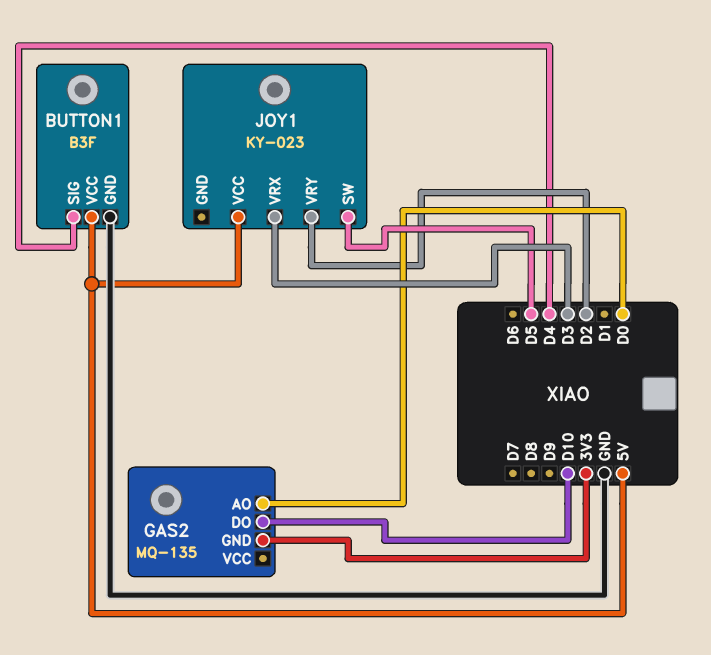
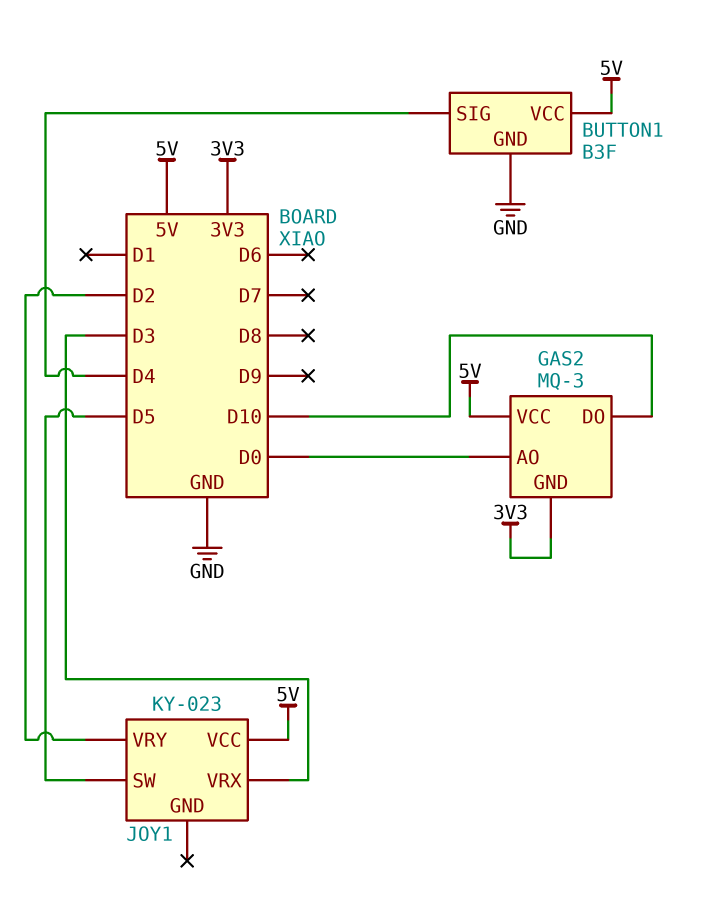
GAS2: MQ-135 -> MQ-3
GAS2 pin VCC: none -> 5V

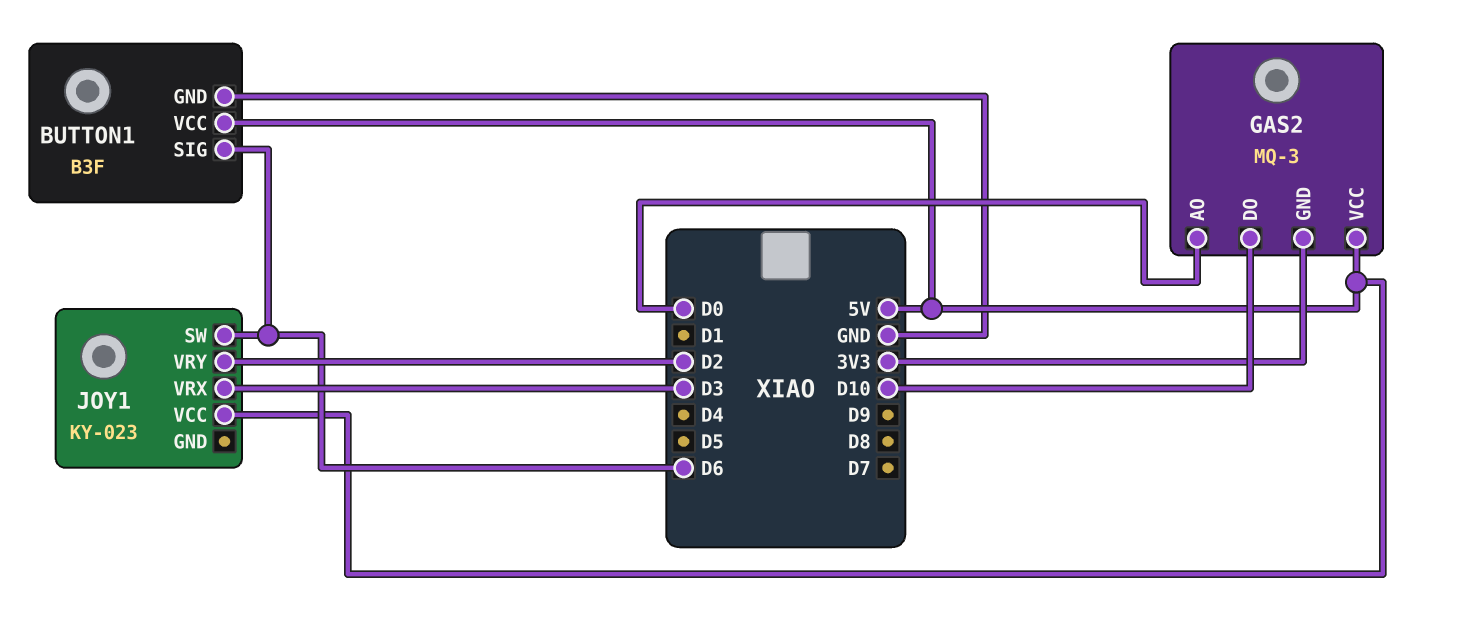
BUTTON1 pin SIG: D4 -> D6
JOY1 pin SW: D5 -> D6

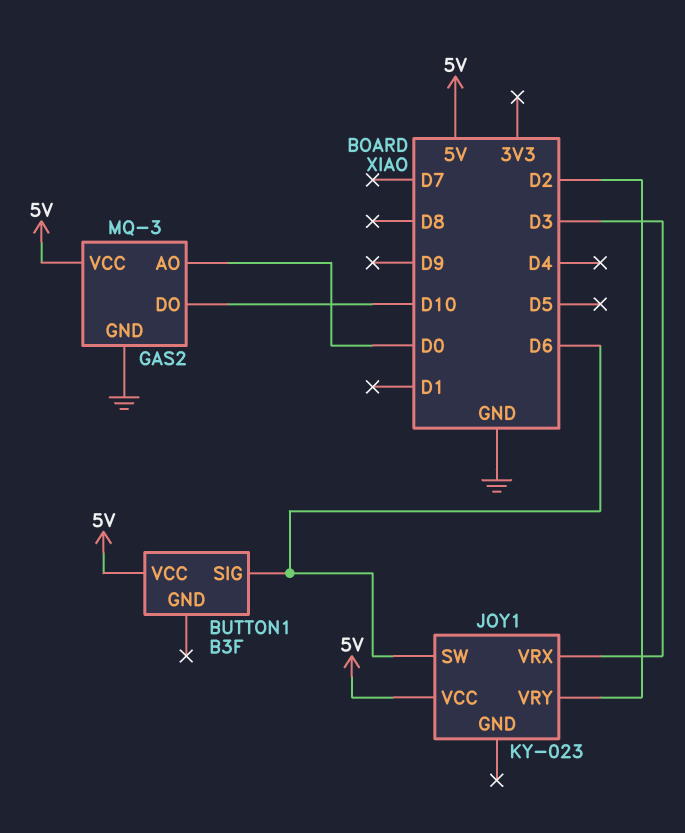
BUTTON1 pin GND: GND -> none
GAS2 pin GND: 3V3 -> GND

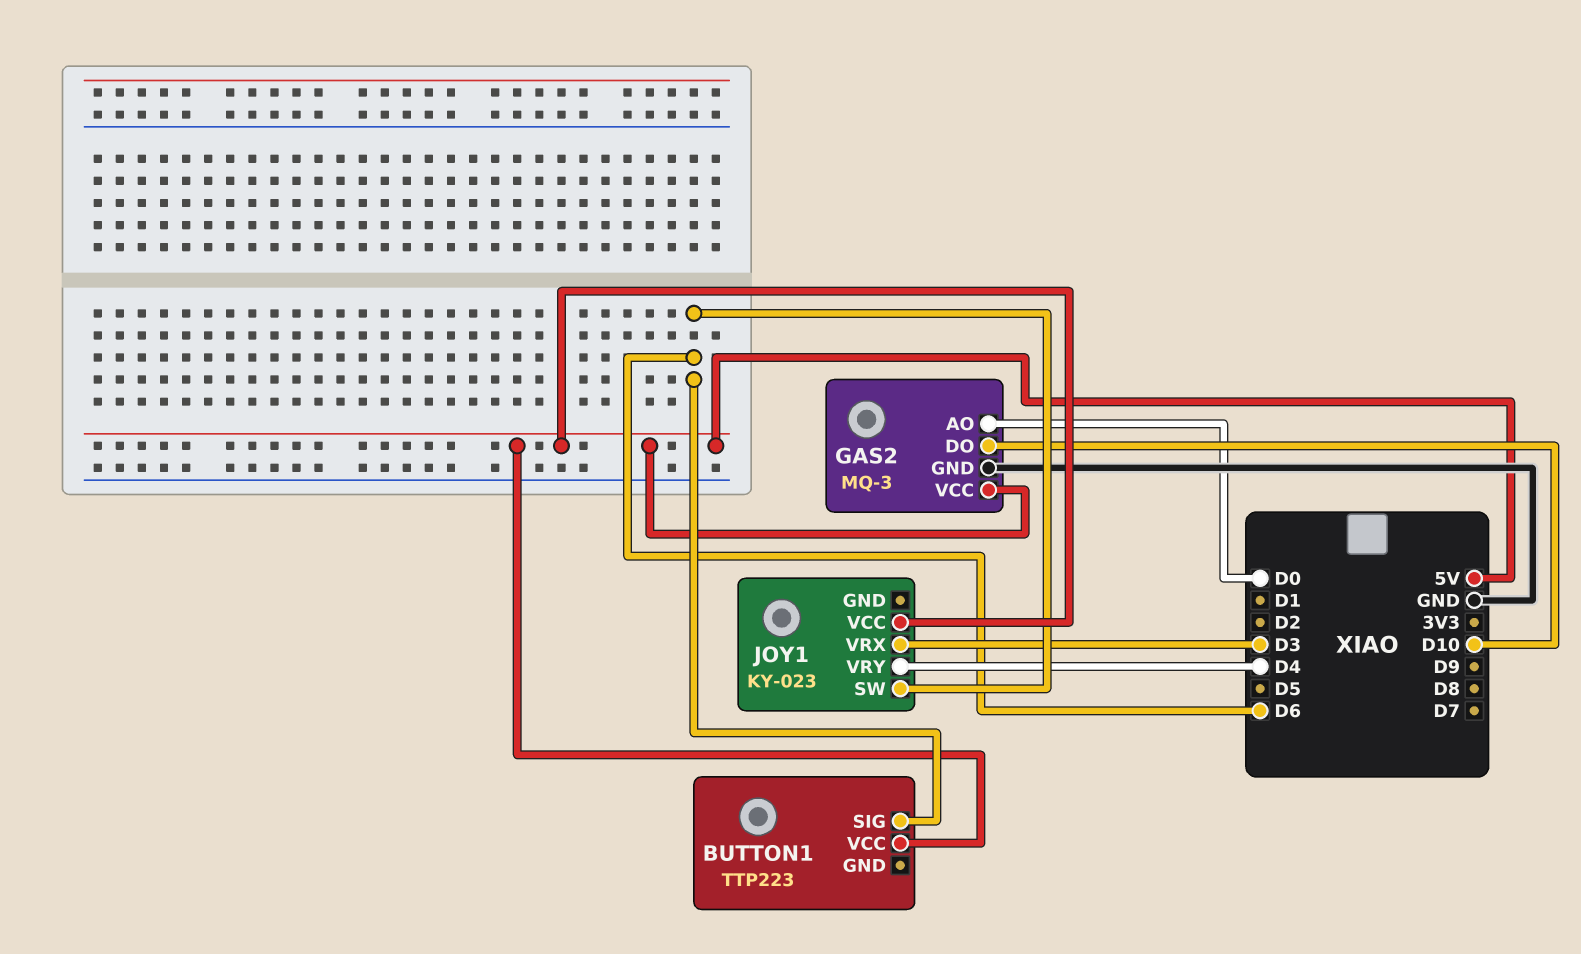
BUTTON1: B3F -> TTP223
JOY1 pin VRY: D2 -> D4

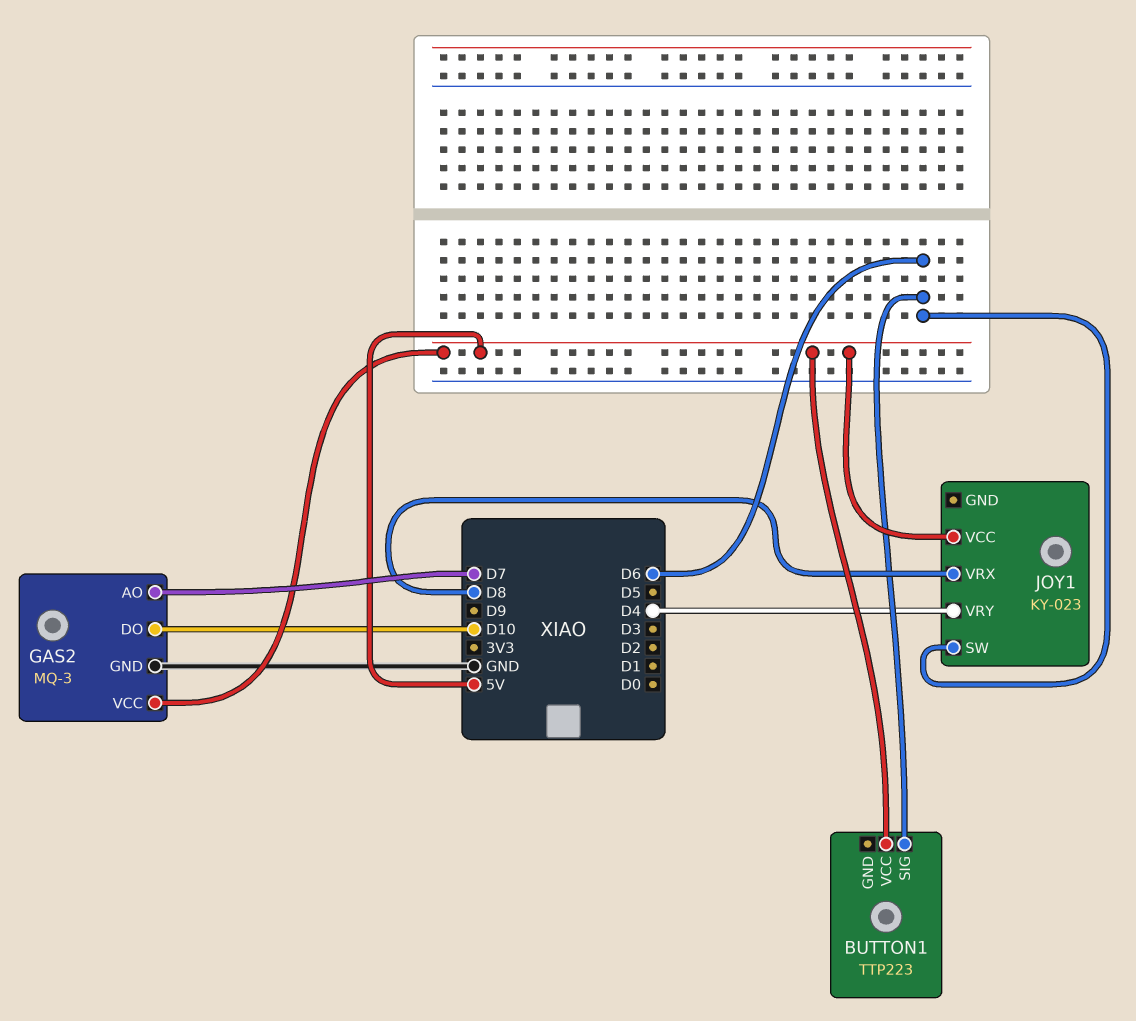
GAS2 pin AO: D0 -> D7
JOY1 pin VRX: D3 -> D8

